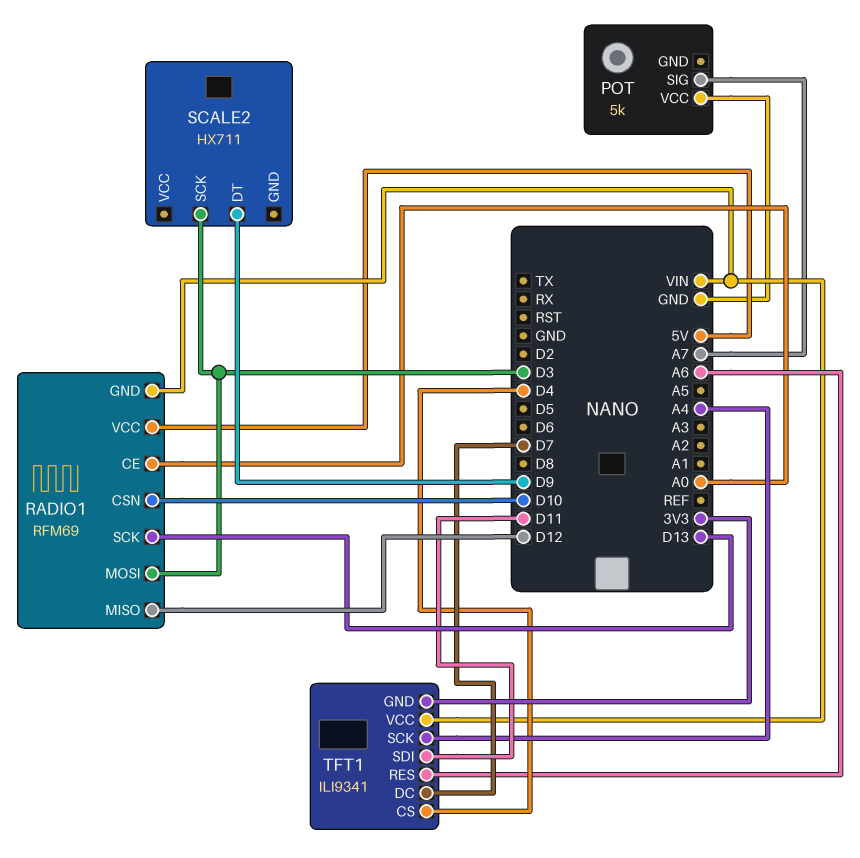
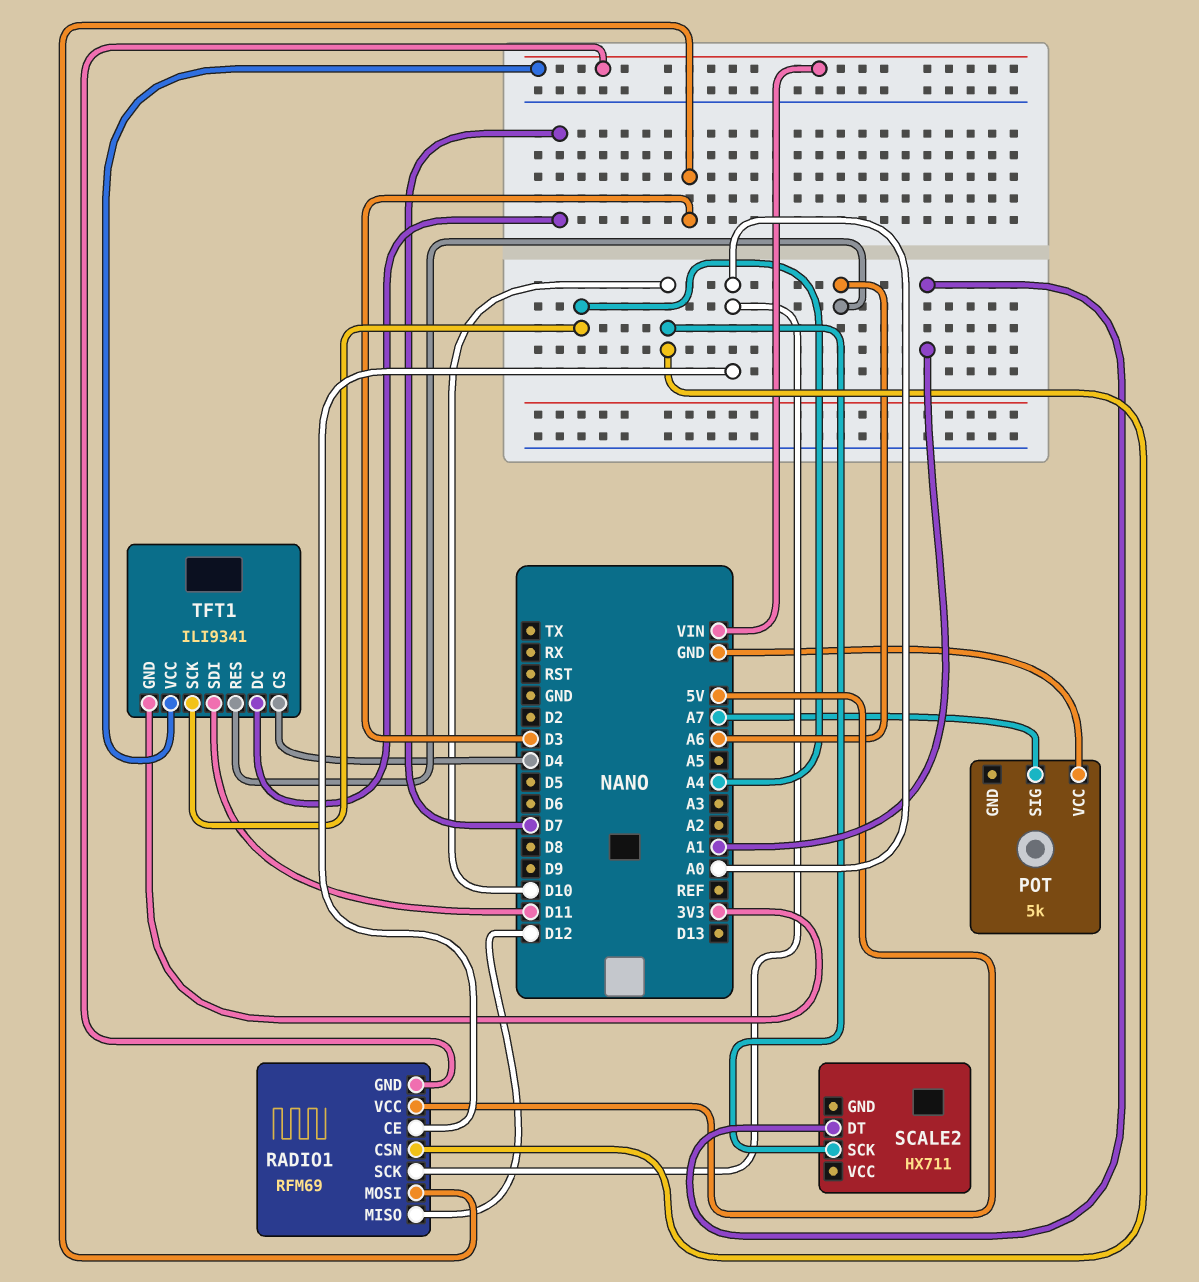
RADIO1 pin SCK: D13 -> A0
SCALE2 pin DT: D9 -> A1
SCALE2 pin SCK: D3 -> D10

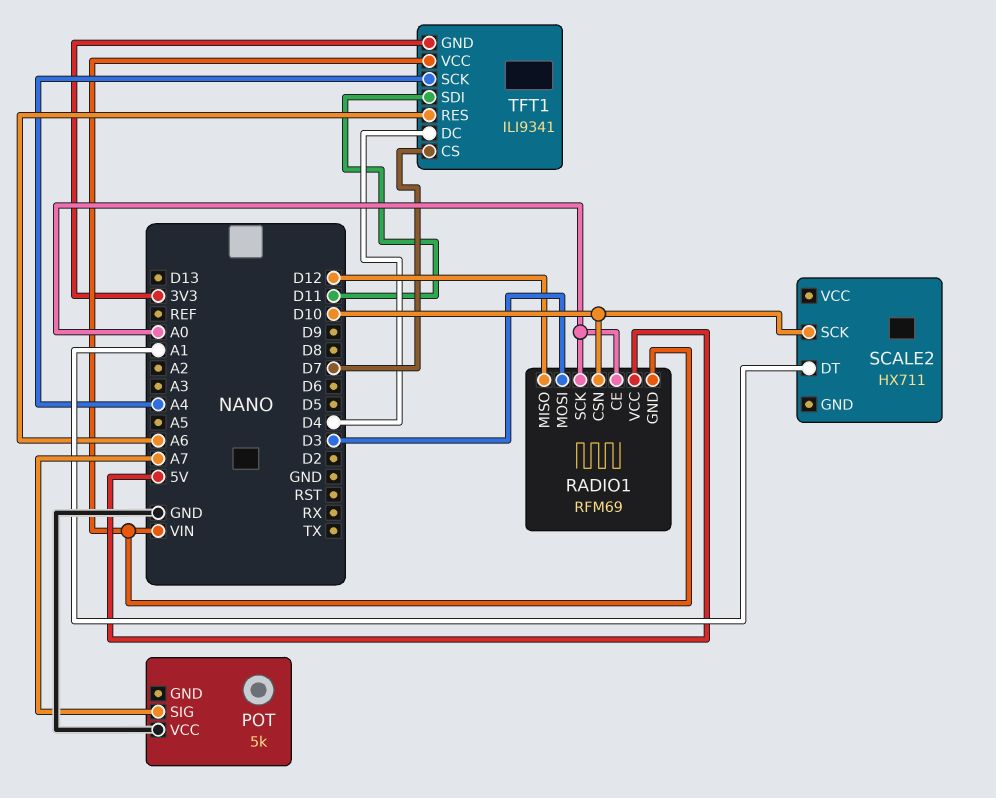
TFT1 pin CS: D4 -> D7
TFT1 pin DC: D7 -> D4

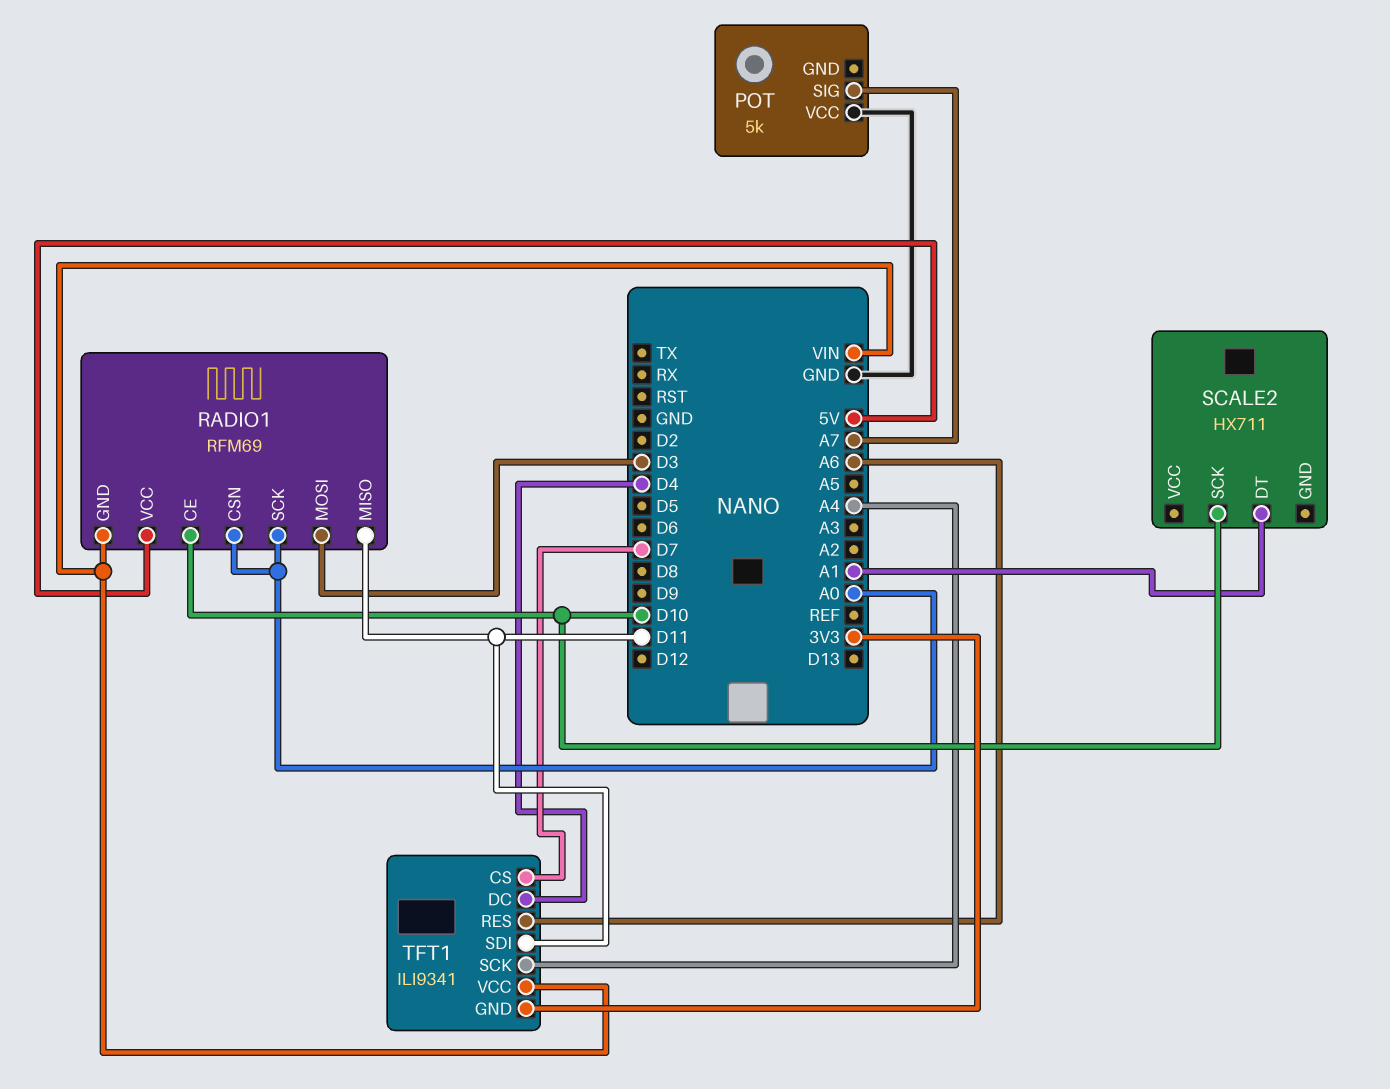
RADIO1 pin CE: A0 -> D10
RADIO1 pin CSN: D10 -> A0
RADIO1 pin MISO: D12 -> D11

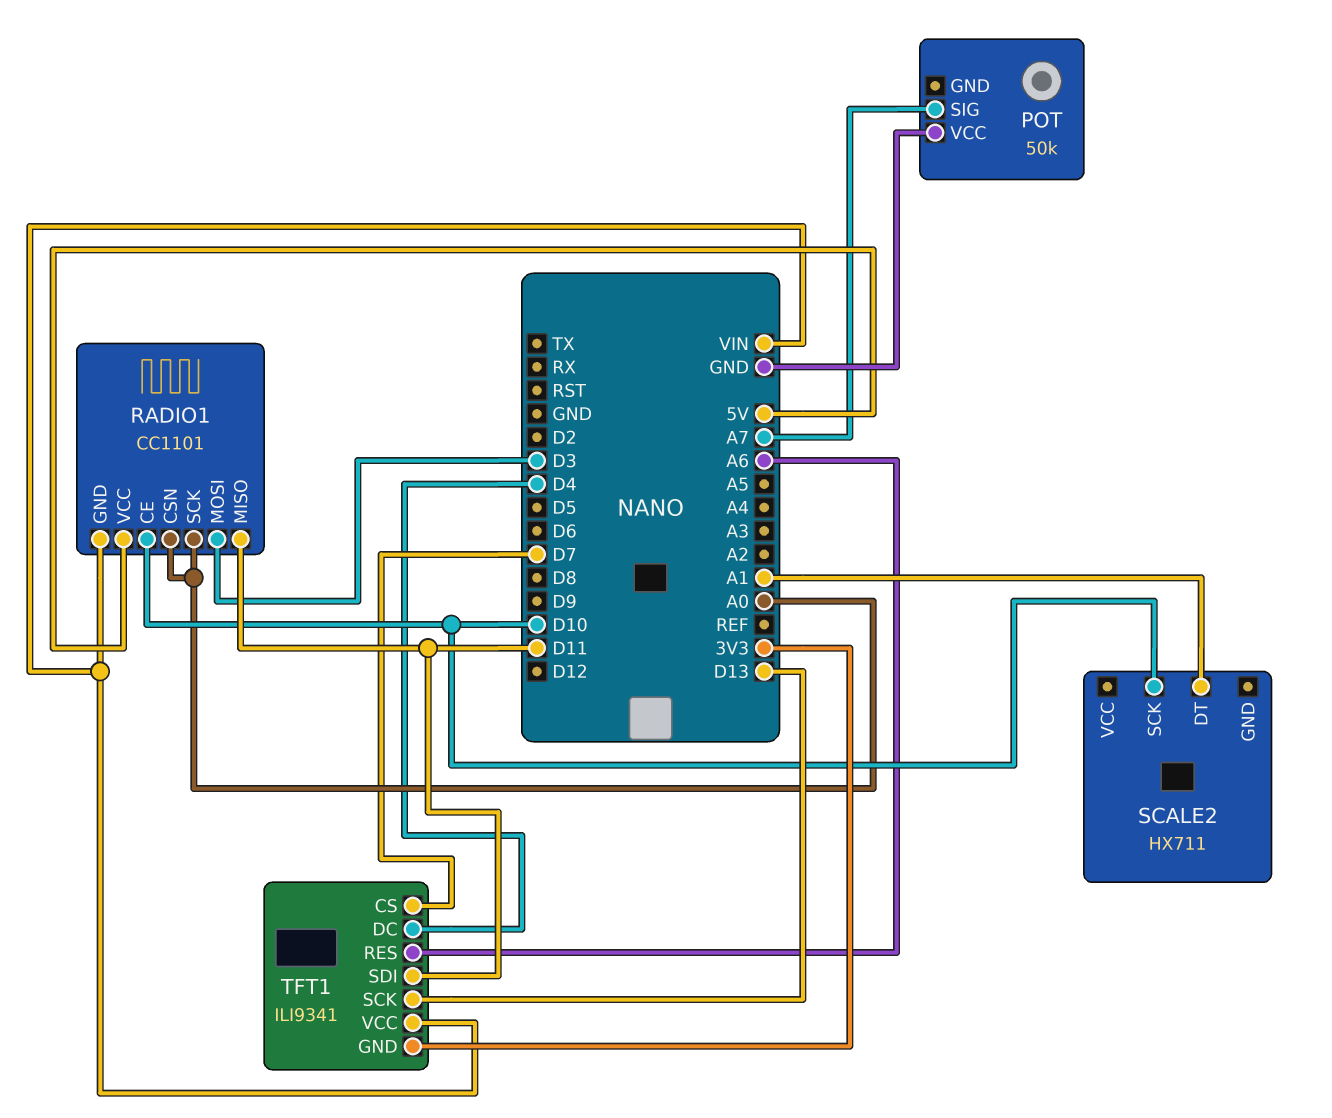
POT: 5k -> 50k
RADIO1: RFM69 -> CC1101
TFT1 pin SCK: A4 -> D13

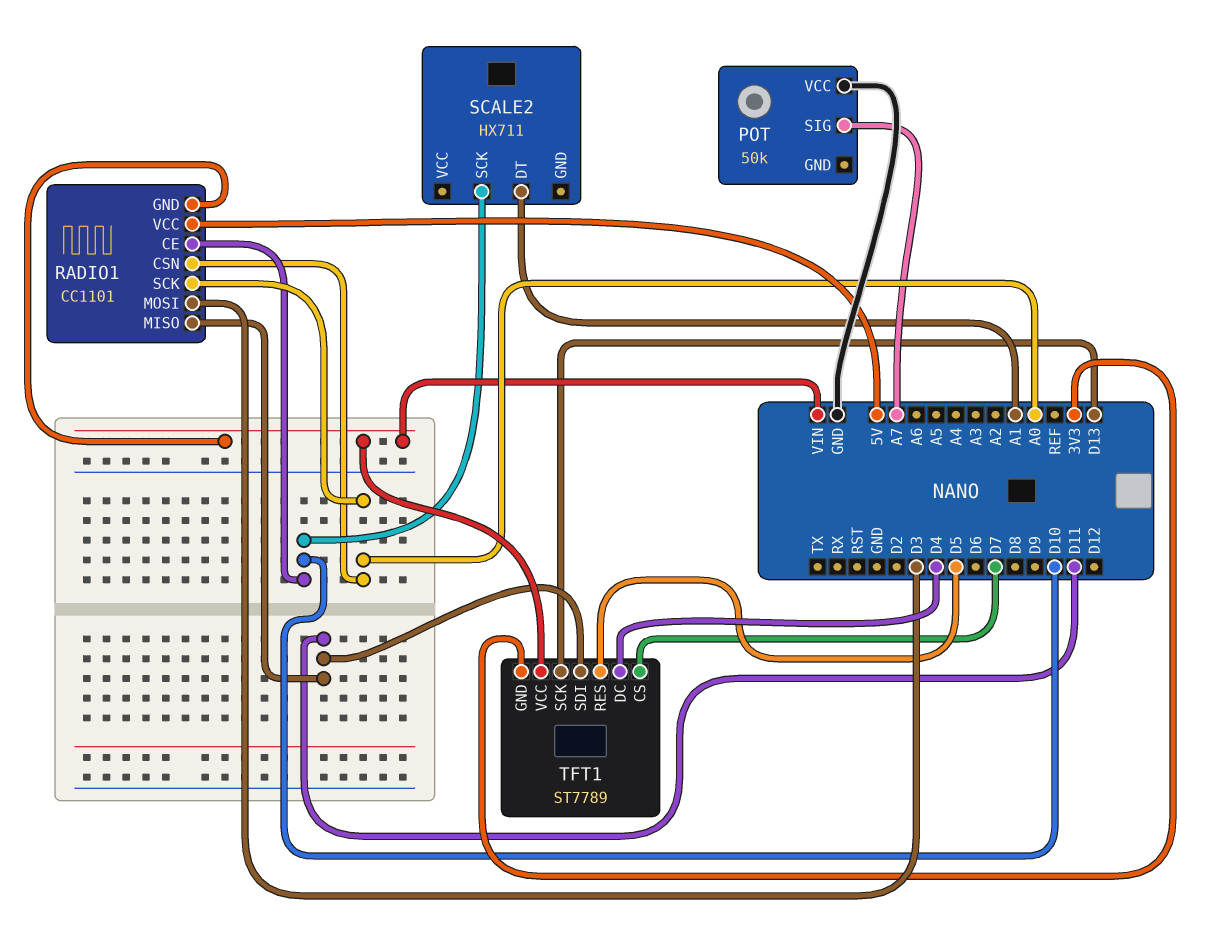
TFT1: ILI9341 -> ST7789
TFT1 pin RES: A6 -> D5

